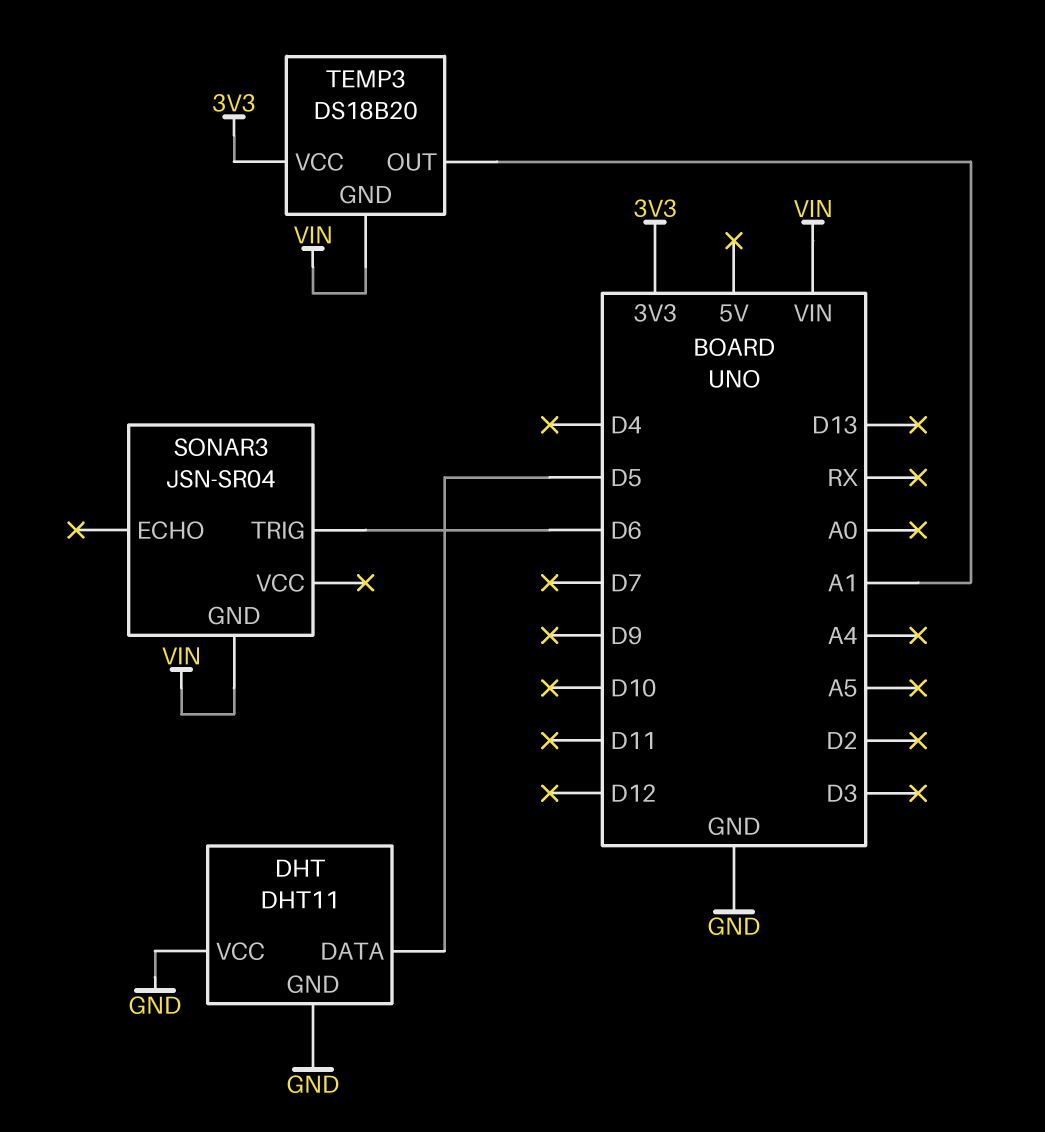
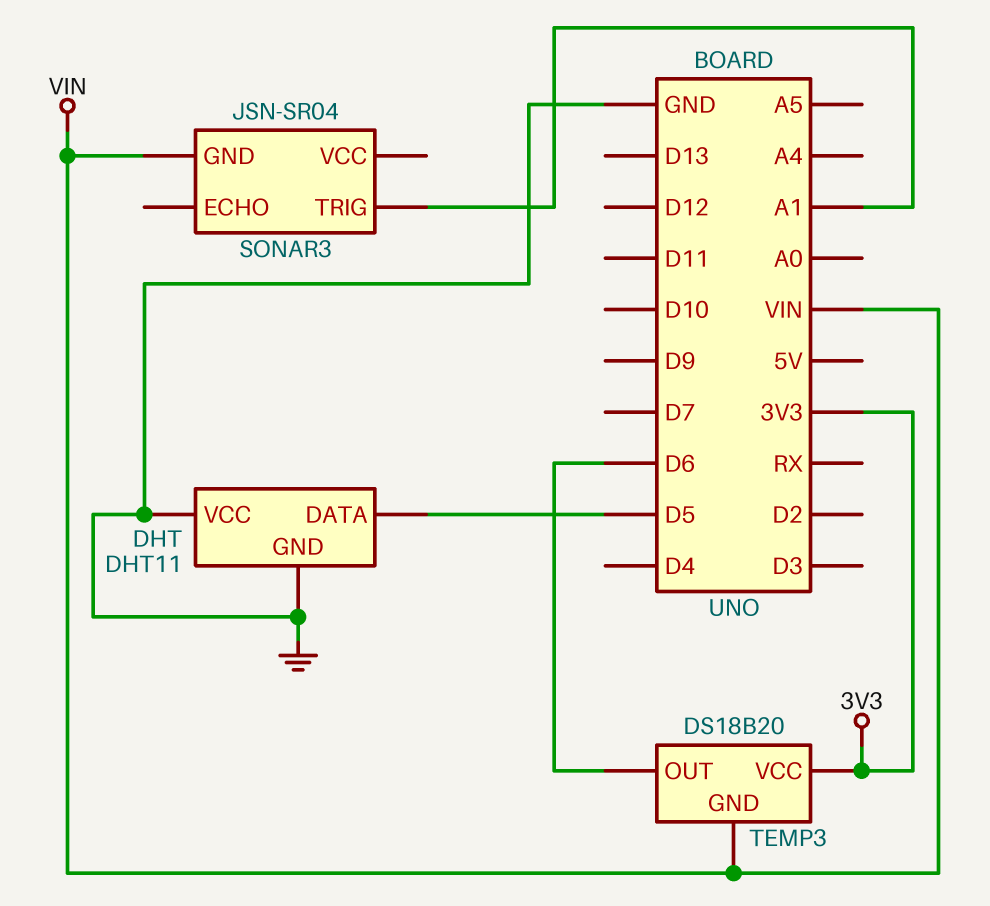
SONAR3 pin TRIG: D6 -> A1
TEMP3 pin OUT: A1 -> D6

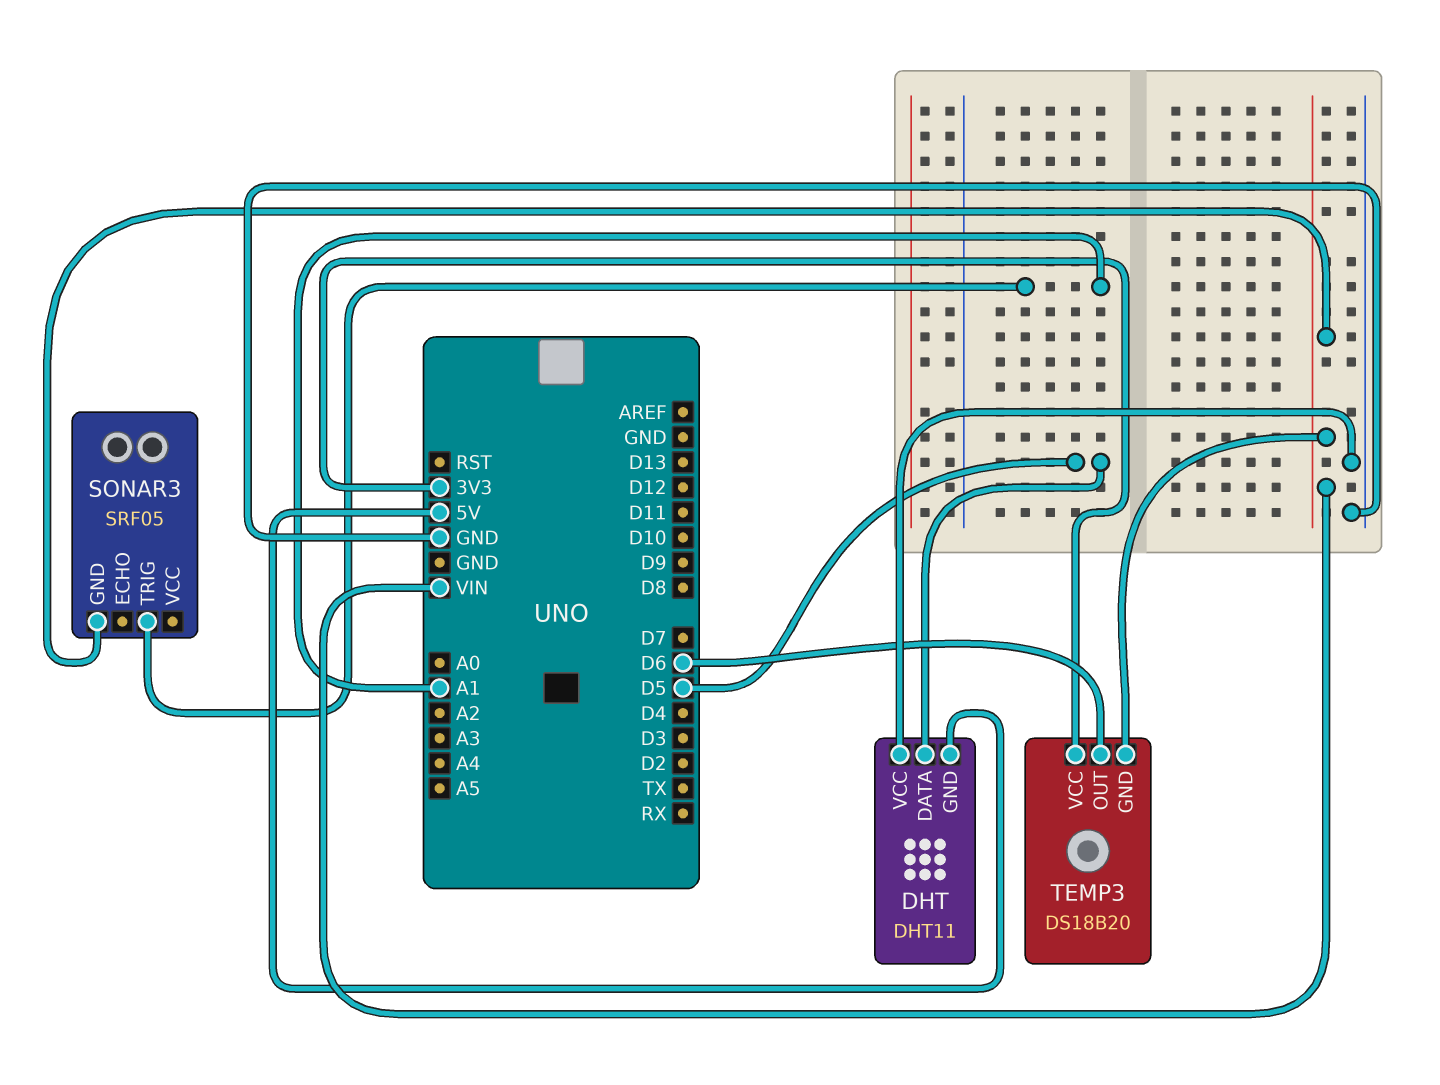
DHT pin GND: GND -> 5V
SONAR3: JSN-SR04 -> SRF05

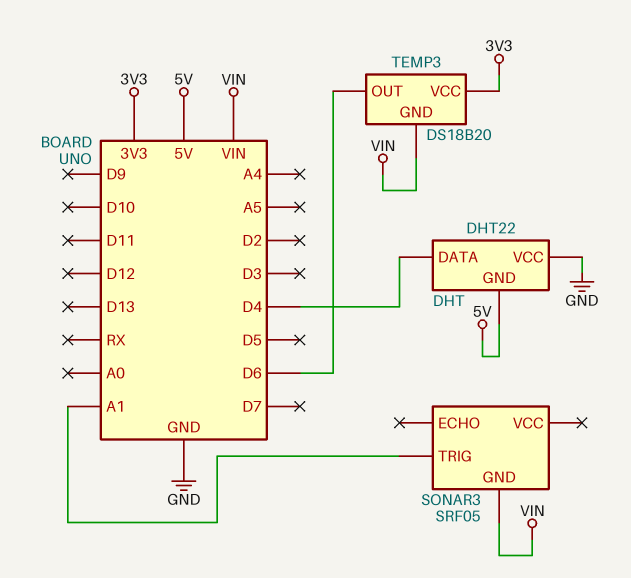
DHT: DHT11 -> DHT22
DHT pin DATA: D5 -> D4

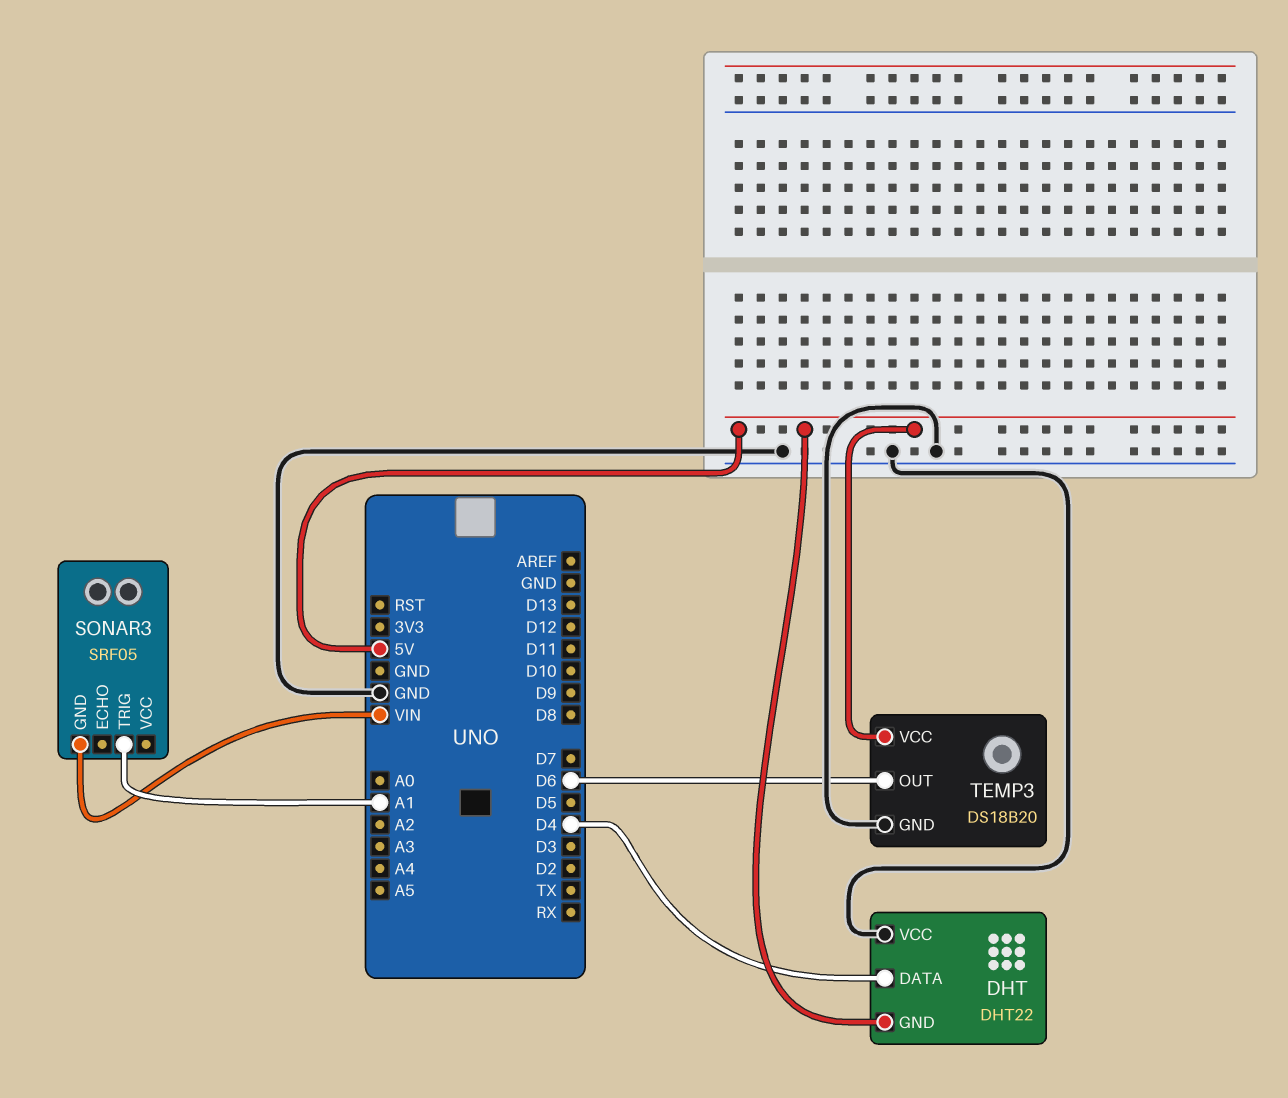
TEMP3 pin GND: VIN -> GND
TEMP3 pin VCC: 3V3 -> 5V

